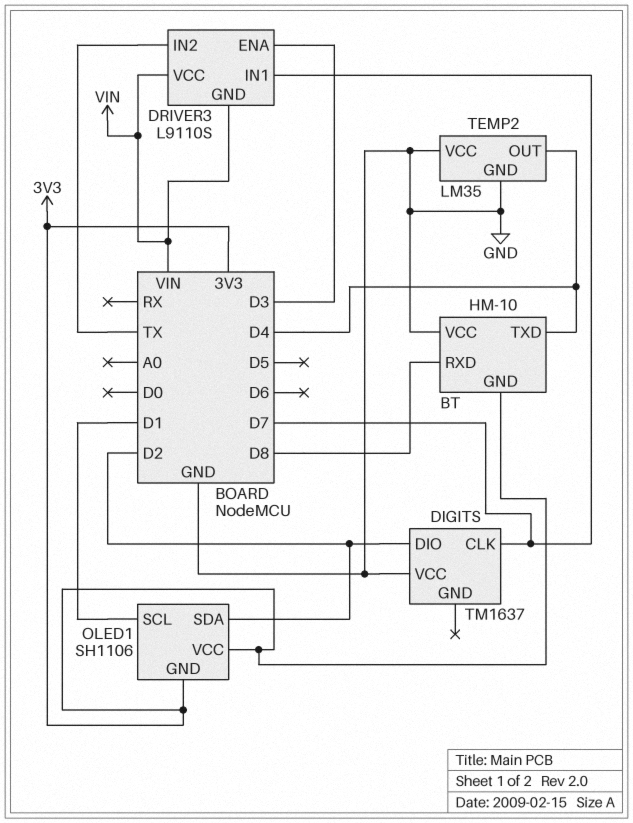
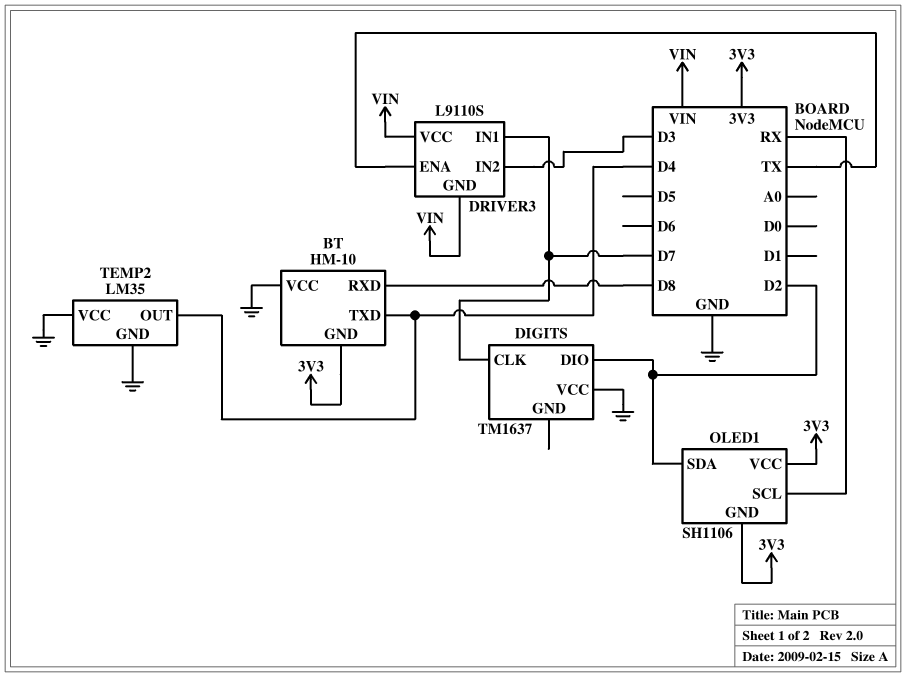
DRIVER3 pin ENA: D3 -> TX
DRIVER3 pin IN2: TX -> D3
OLED1 pin SCL: D1 -> RX

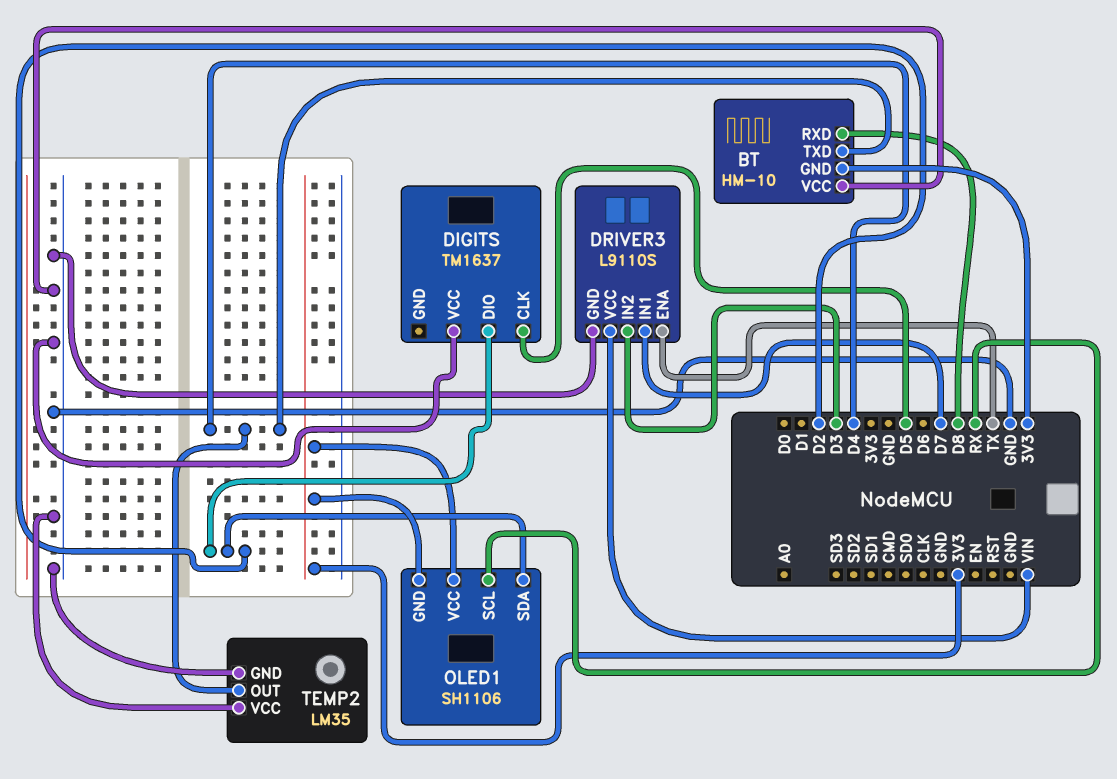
DIGITS pin CLK: D7 -> D5
DRIVER3 pin GND: VIN -> GND

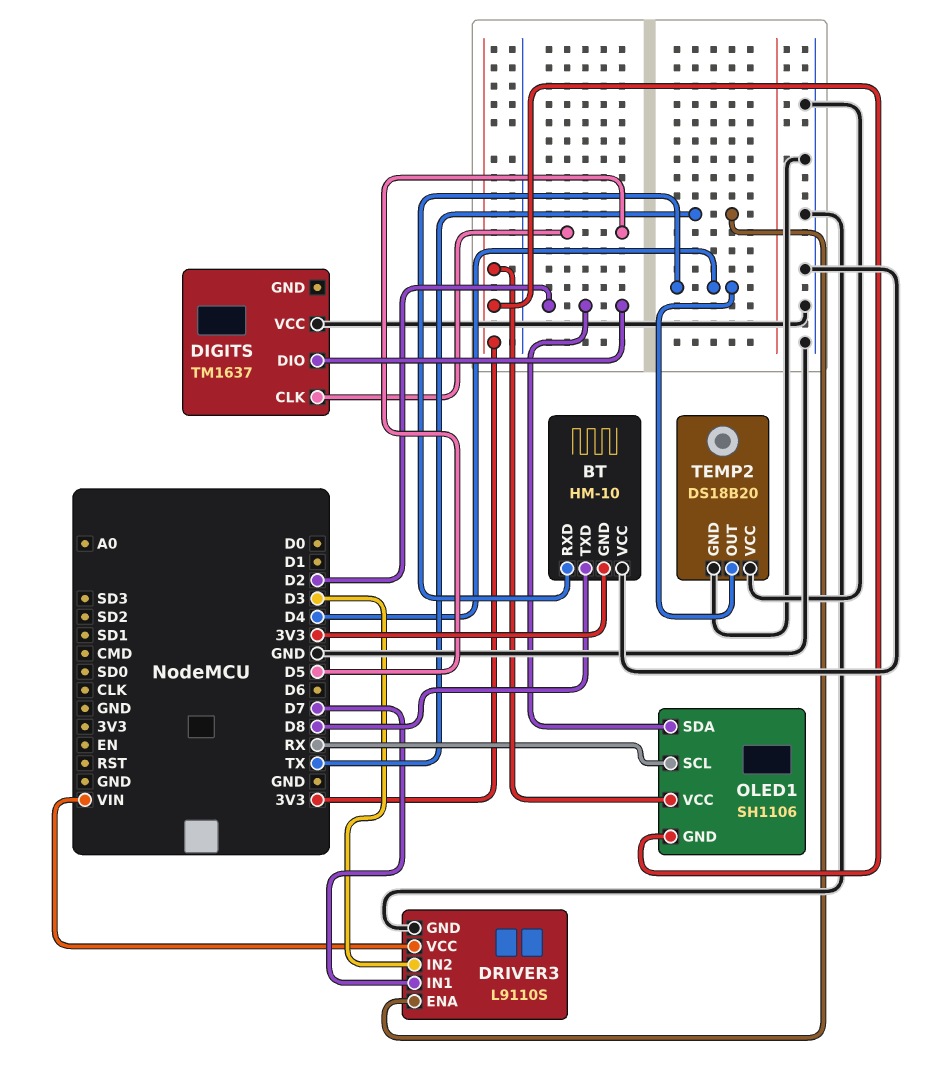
BT pin RXD: D8 -> D4
BT pin TXD: D4 -> D8
TEMP2: LM35 -> DS18B20

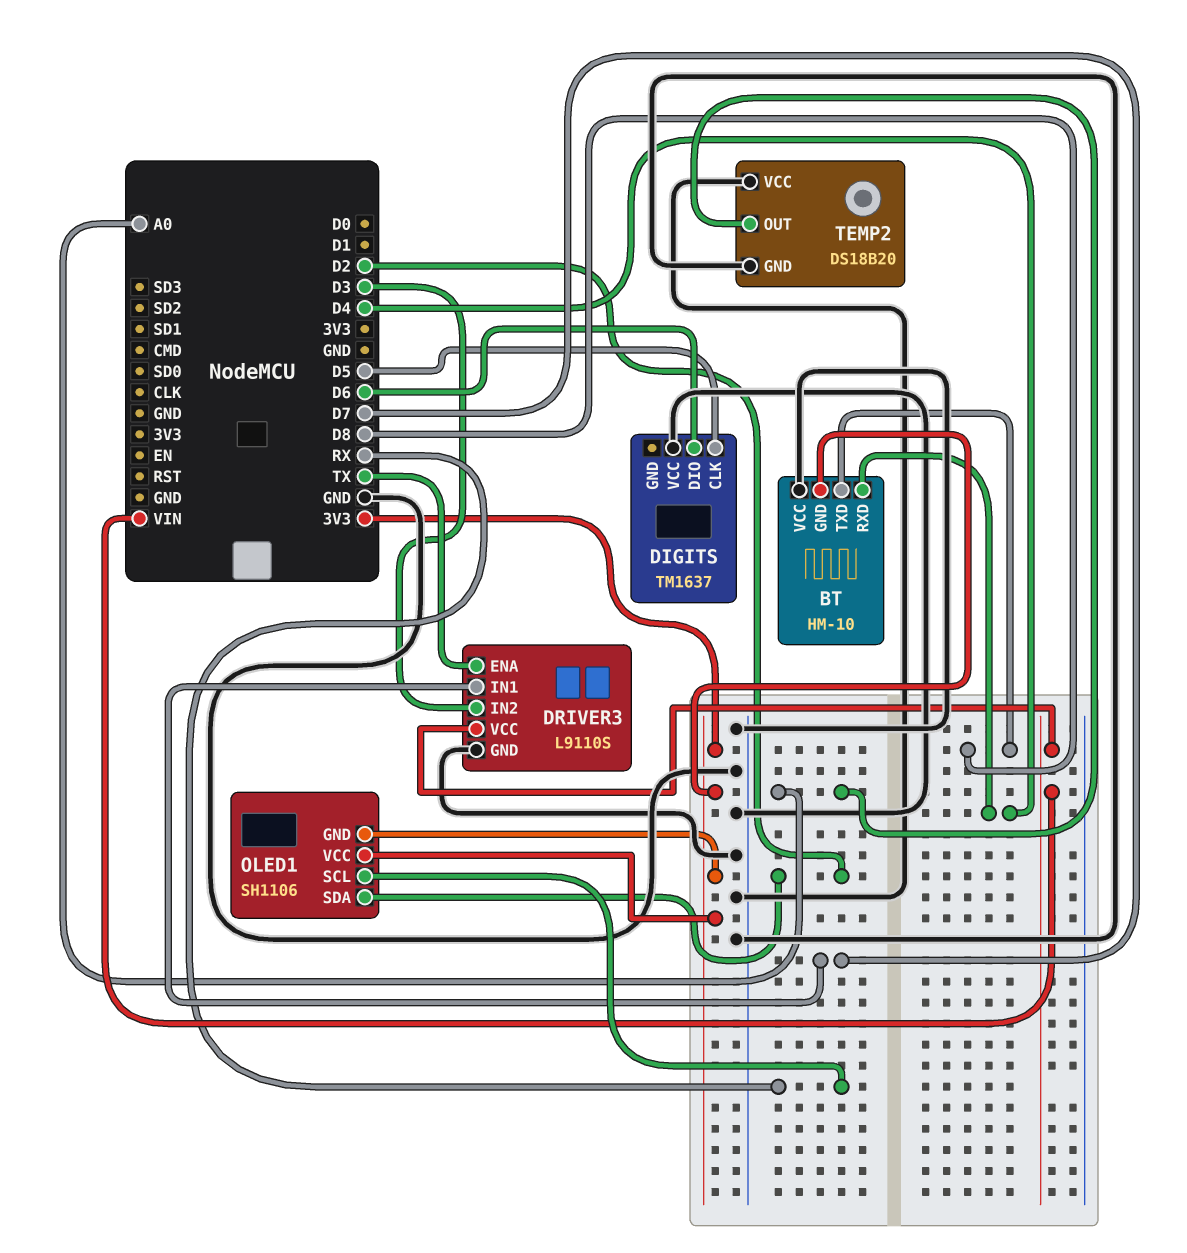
DIGITS pin DIO: D2 -> D6
TEMP2 pin OUT: D4 -> A0

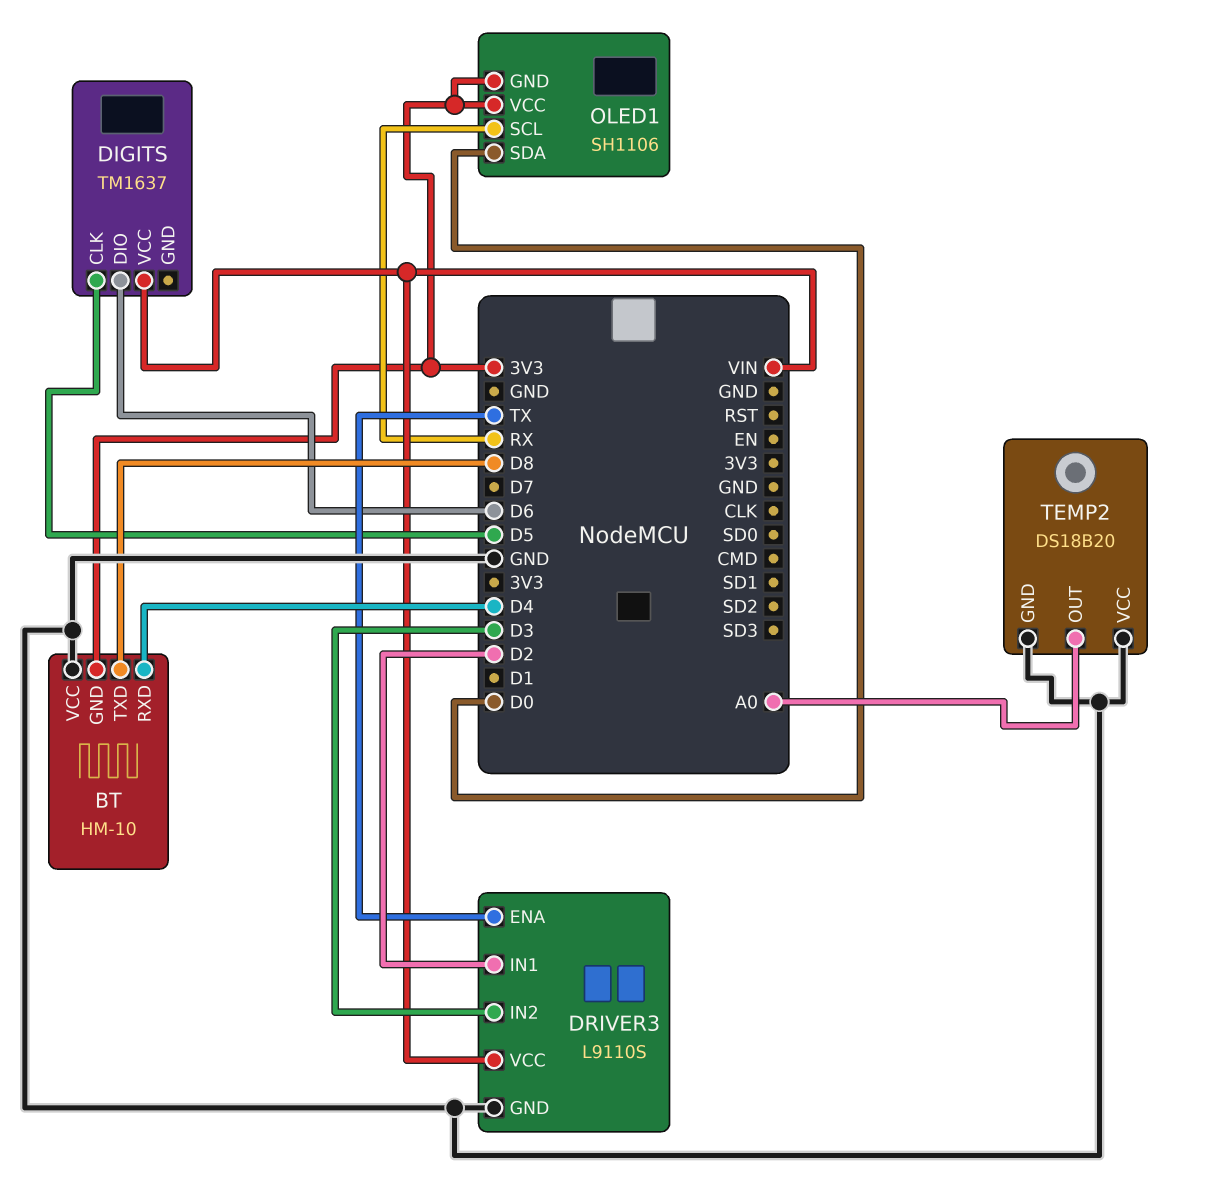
DIGITS pin VCC: GND -> VIN
DRIVER3 pin IN1: D7 -> D2
OLED1 pin SDA: D2 -> D0

